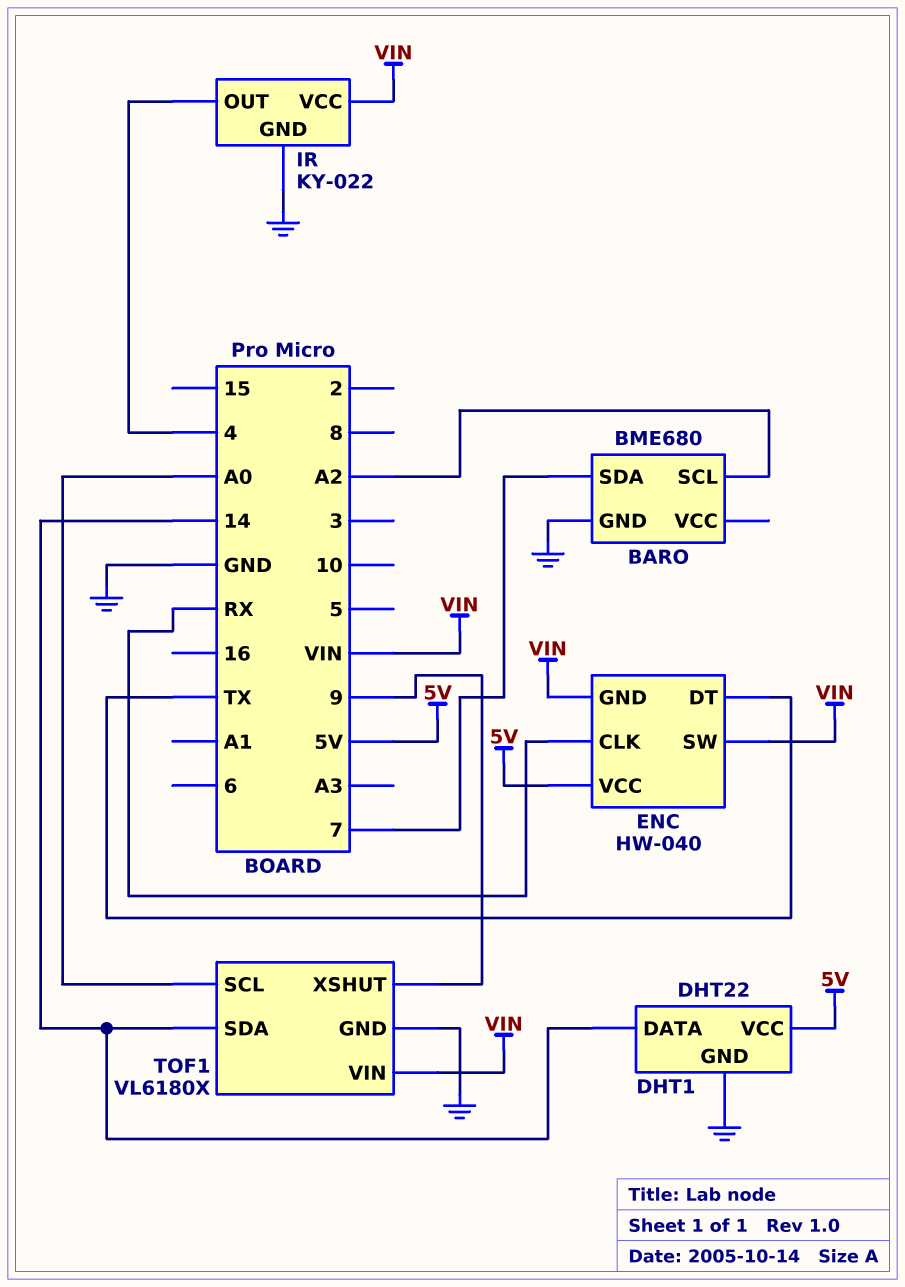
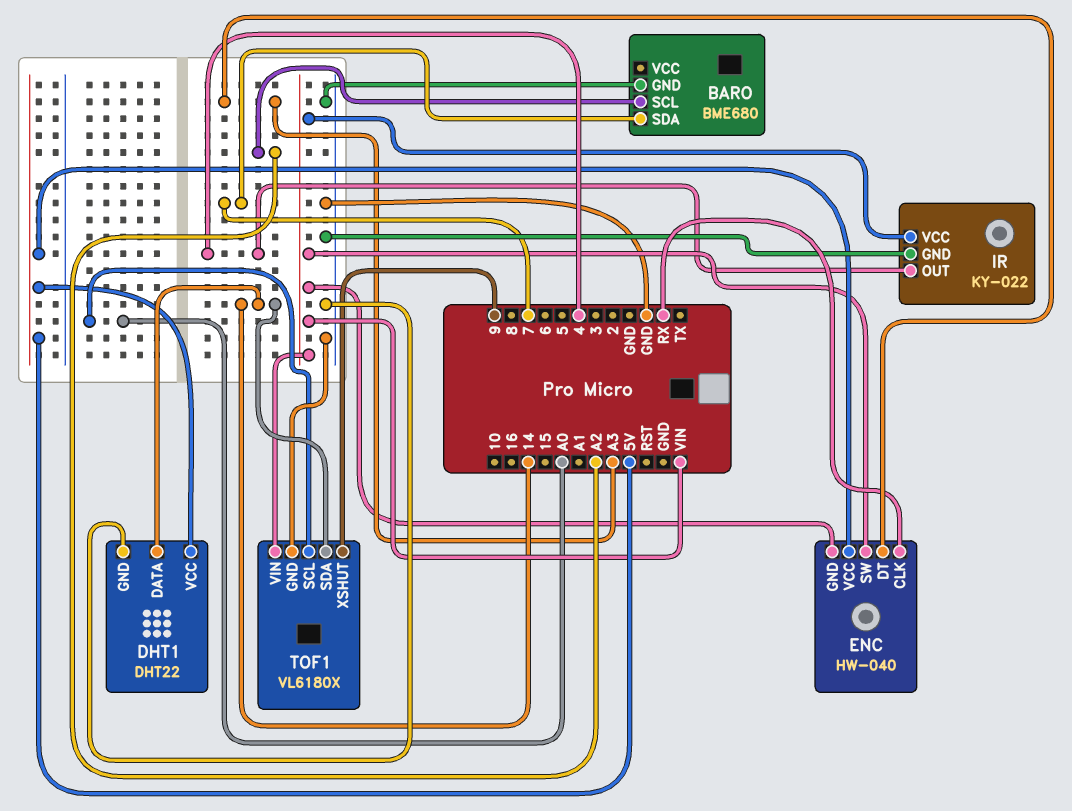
ENC pin DT: TX -> A3

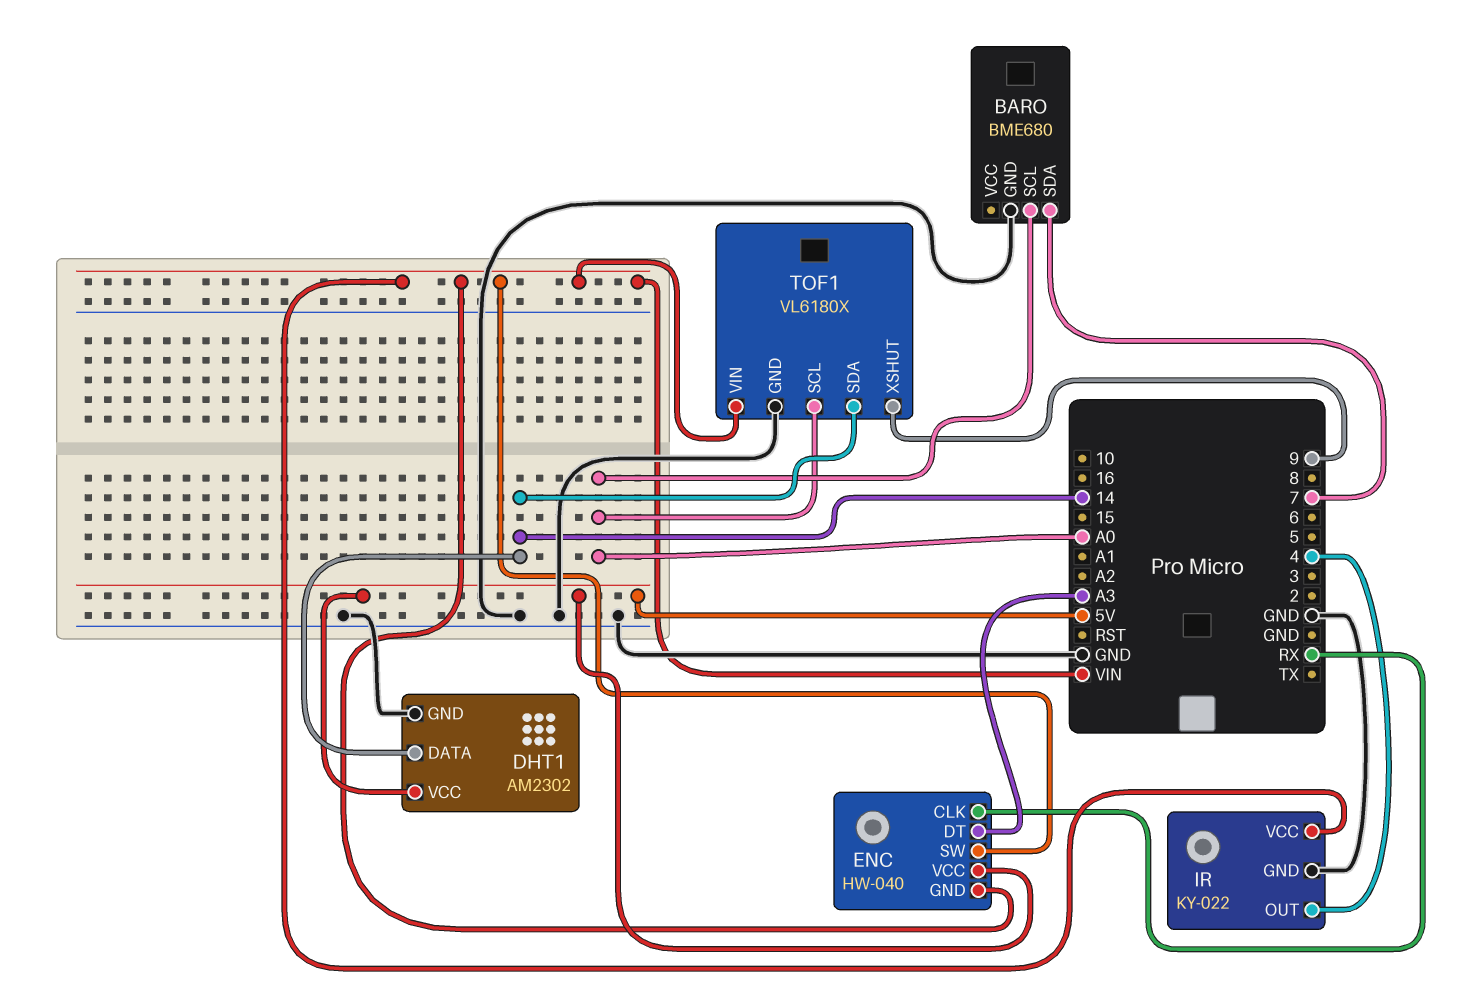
BARO pin SCL: A2 -> A0
DHT1: DHT22 -> AM2302

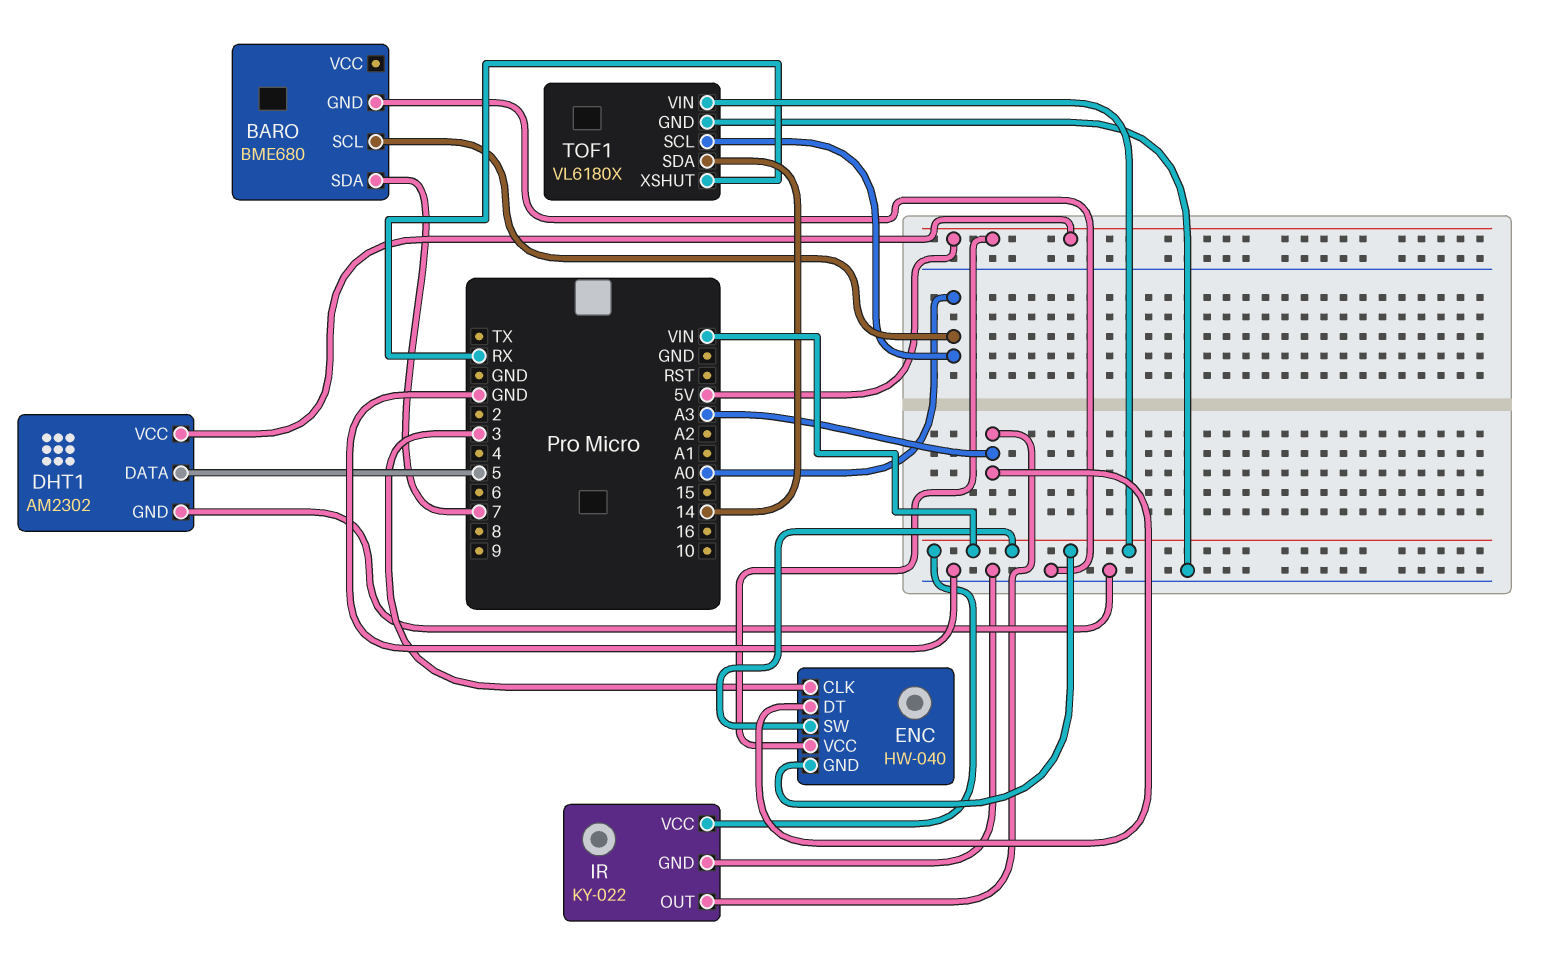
DHT1 pin DATA: 14 -> 5
ENC pin CLK: RX -> 3
IR pin OUT: 4 -> A3
TOF1 pin XSHUT: 9 -> RX

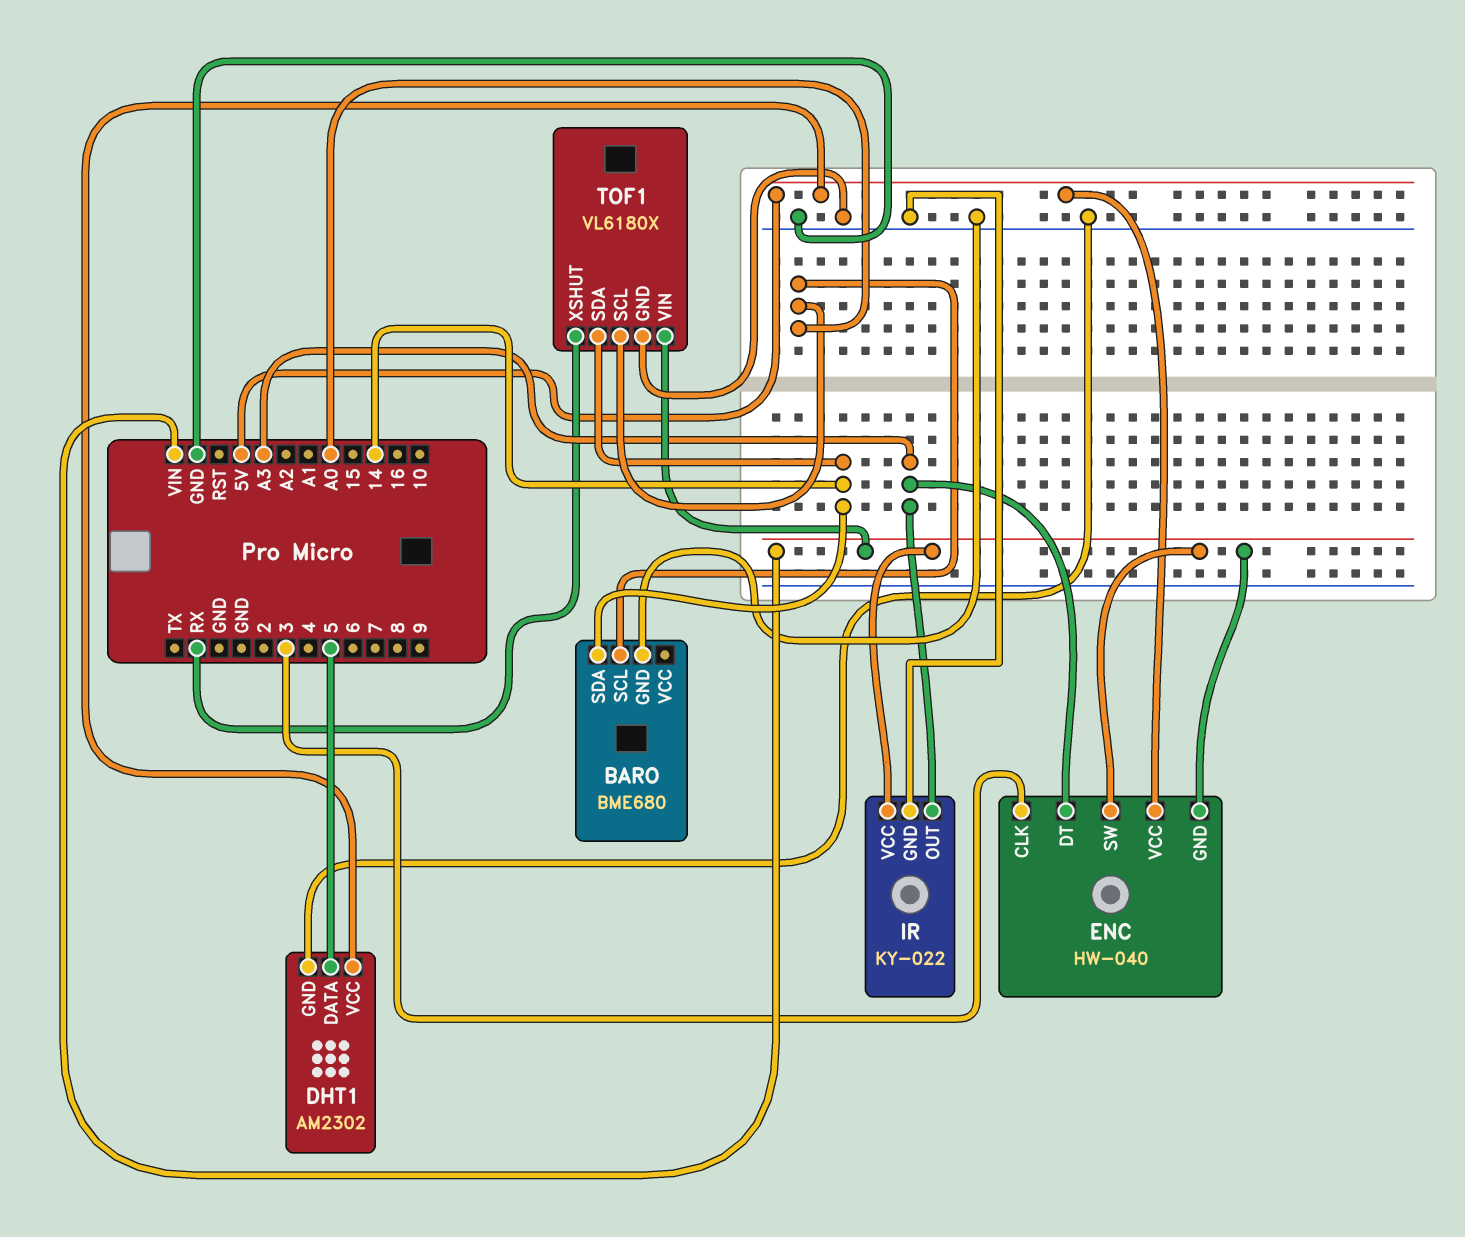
BARO pin SDA: 7 -> 14

